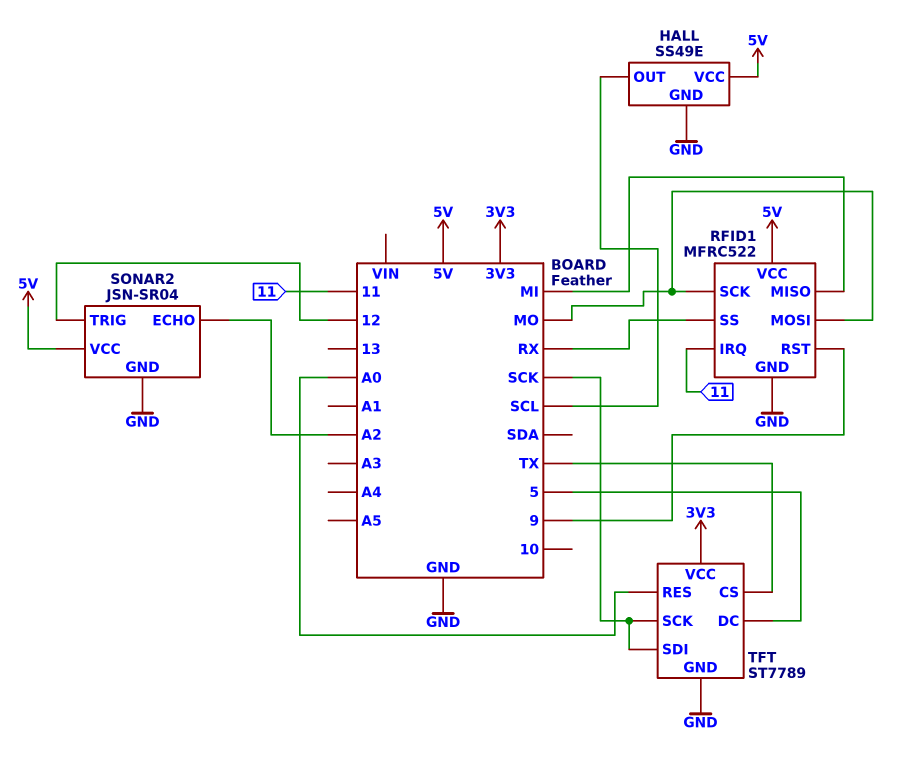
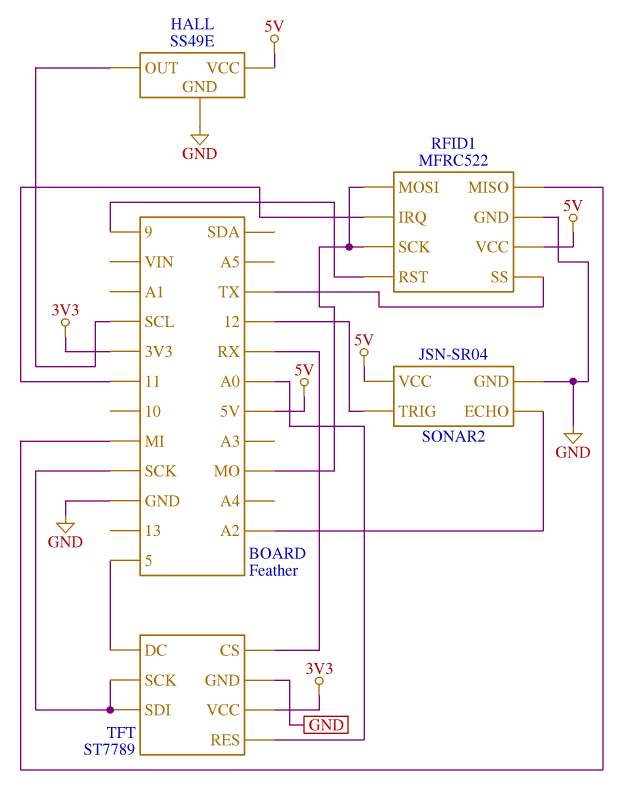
RFID1 pin SS: RX -> TX
TFT pin CS: TX -> RX

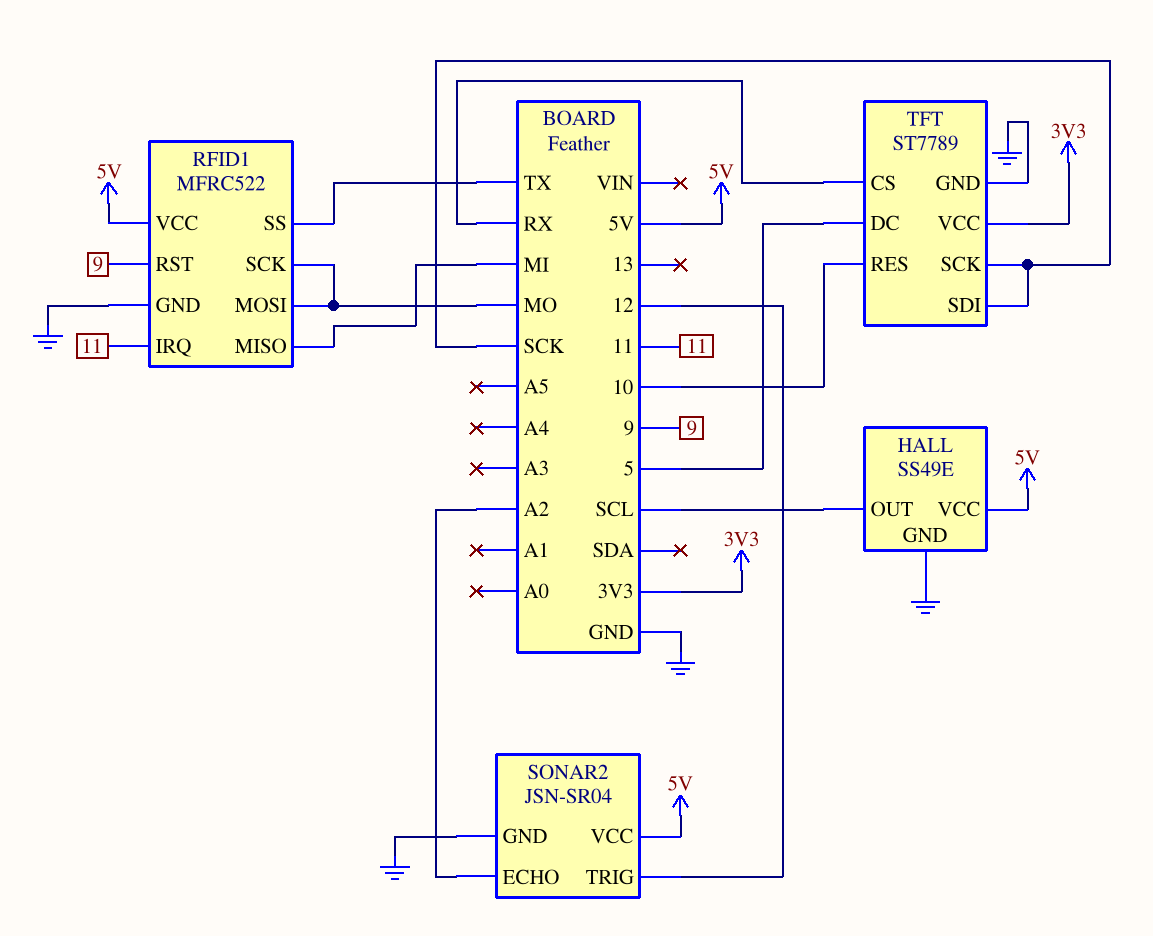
TFT pin RES: A0 -> 10

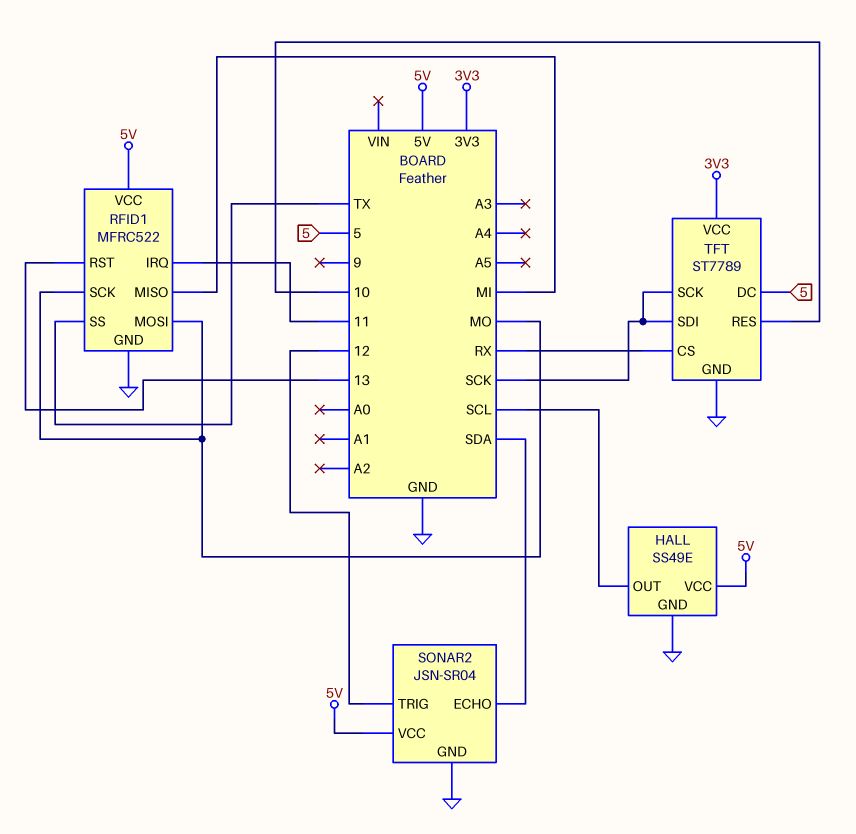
RFID1 pin RST: 9 -> 13
SONAR2 pin ECHO: A2 -> SDA

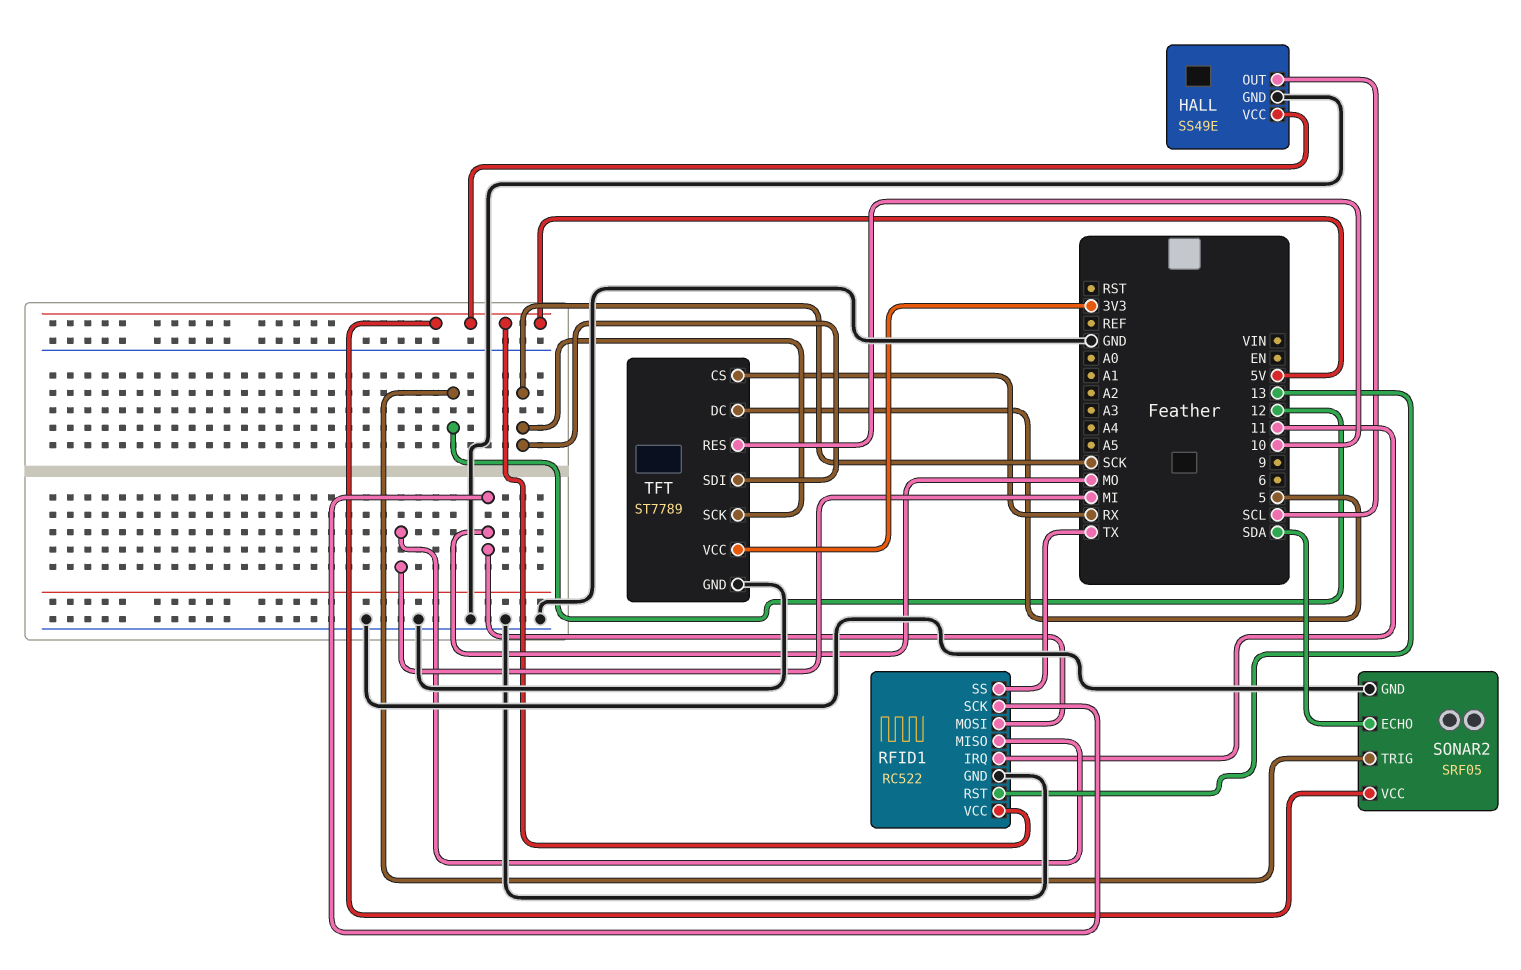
RFID1: MFRC522 -> RC522
SONAR2: JSN-SR04 -> SRF05

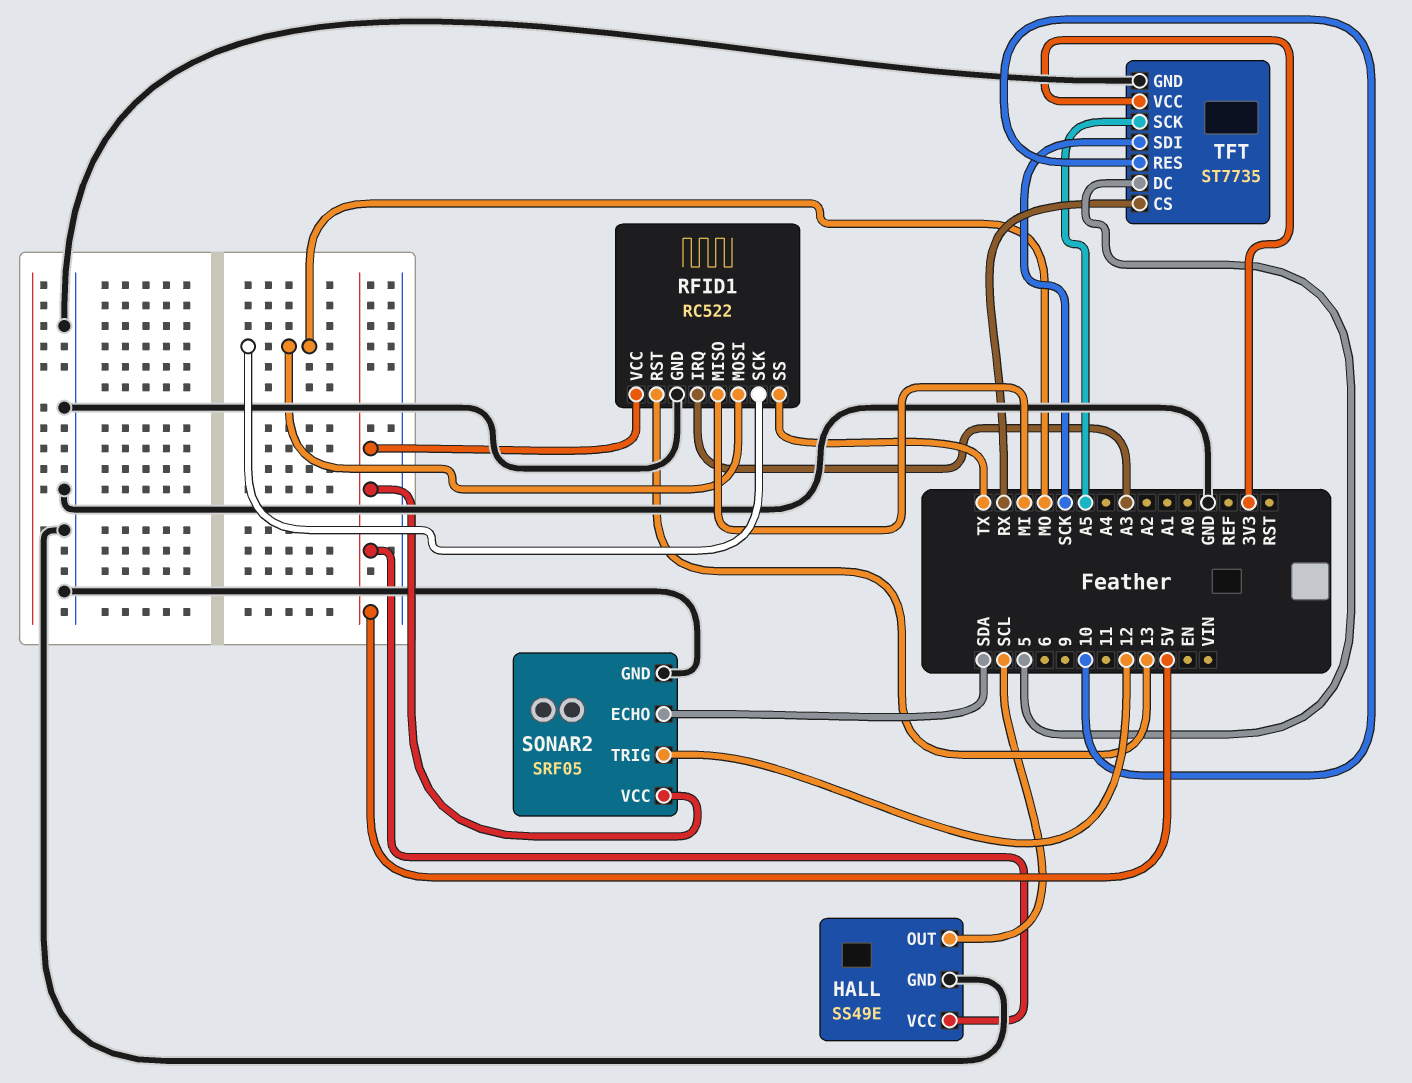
RFID1 pin IRQ: 11 -> A3
TFT: ST7789 -> ST7735
TFT pin SCK: SCK -> A5

